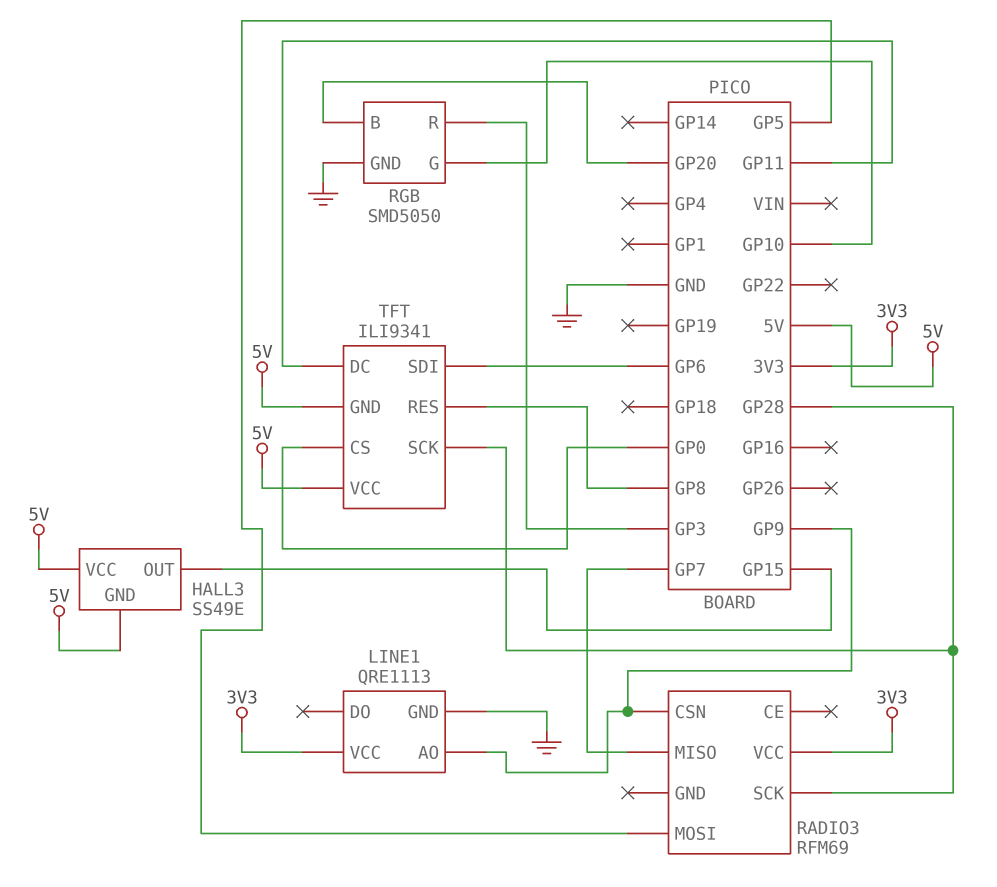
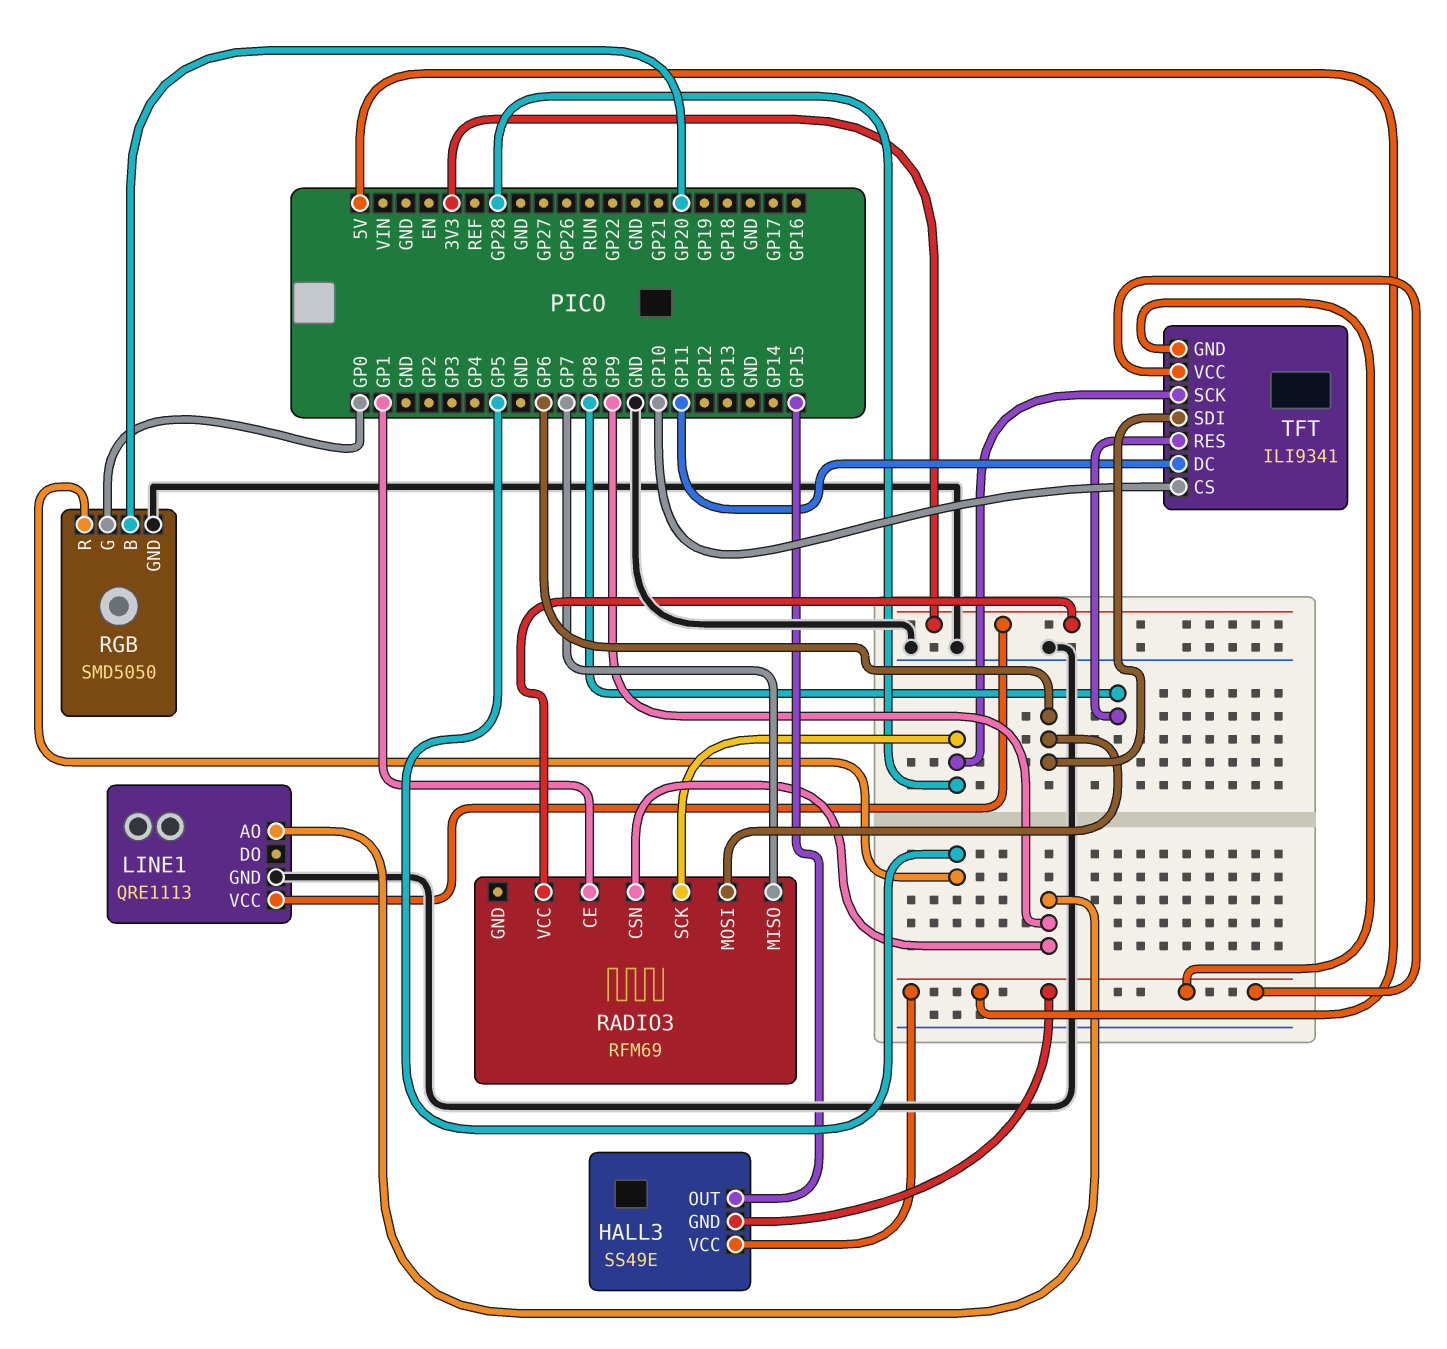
RADIO3 pin CE: none -> GP1
RADIO3 pin MOSI: GP5 -> GP6
RGB pin G: GP10 -> GP0
RGB pin R: GP3 -> GP5
TFT pin CS: GP0 -> GP10

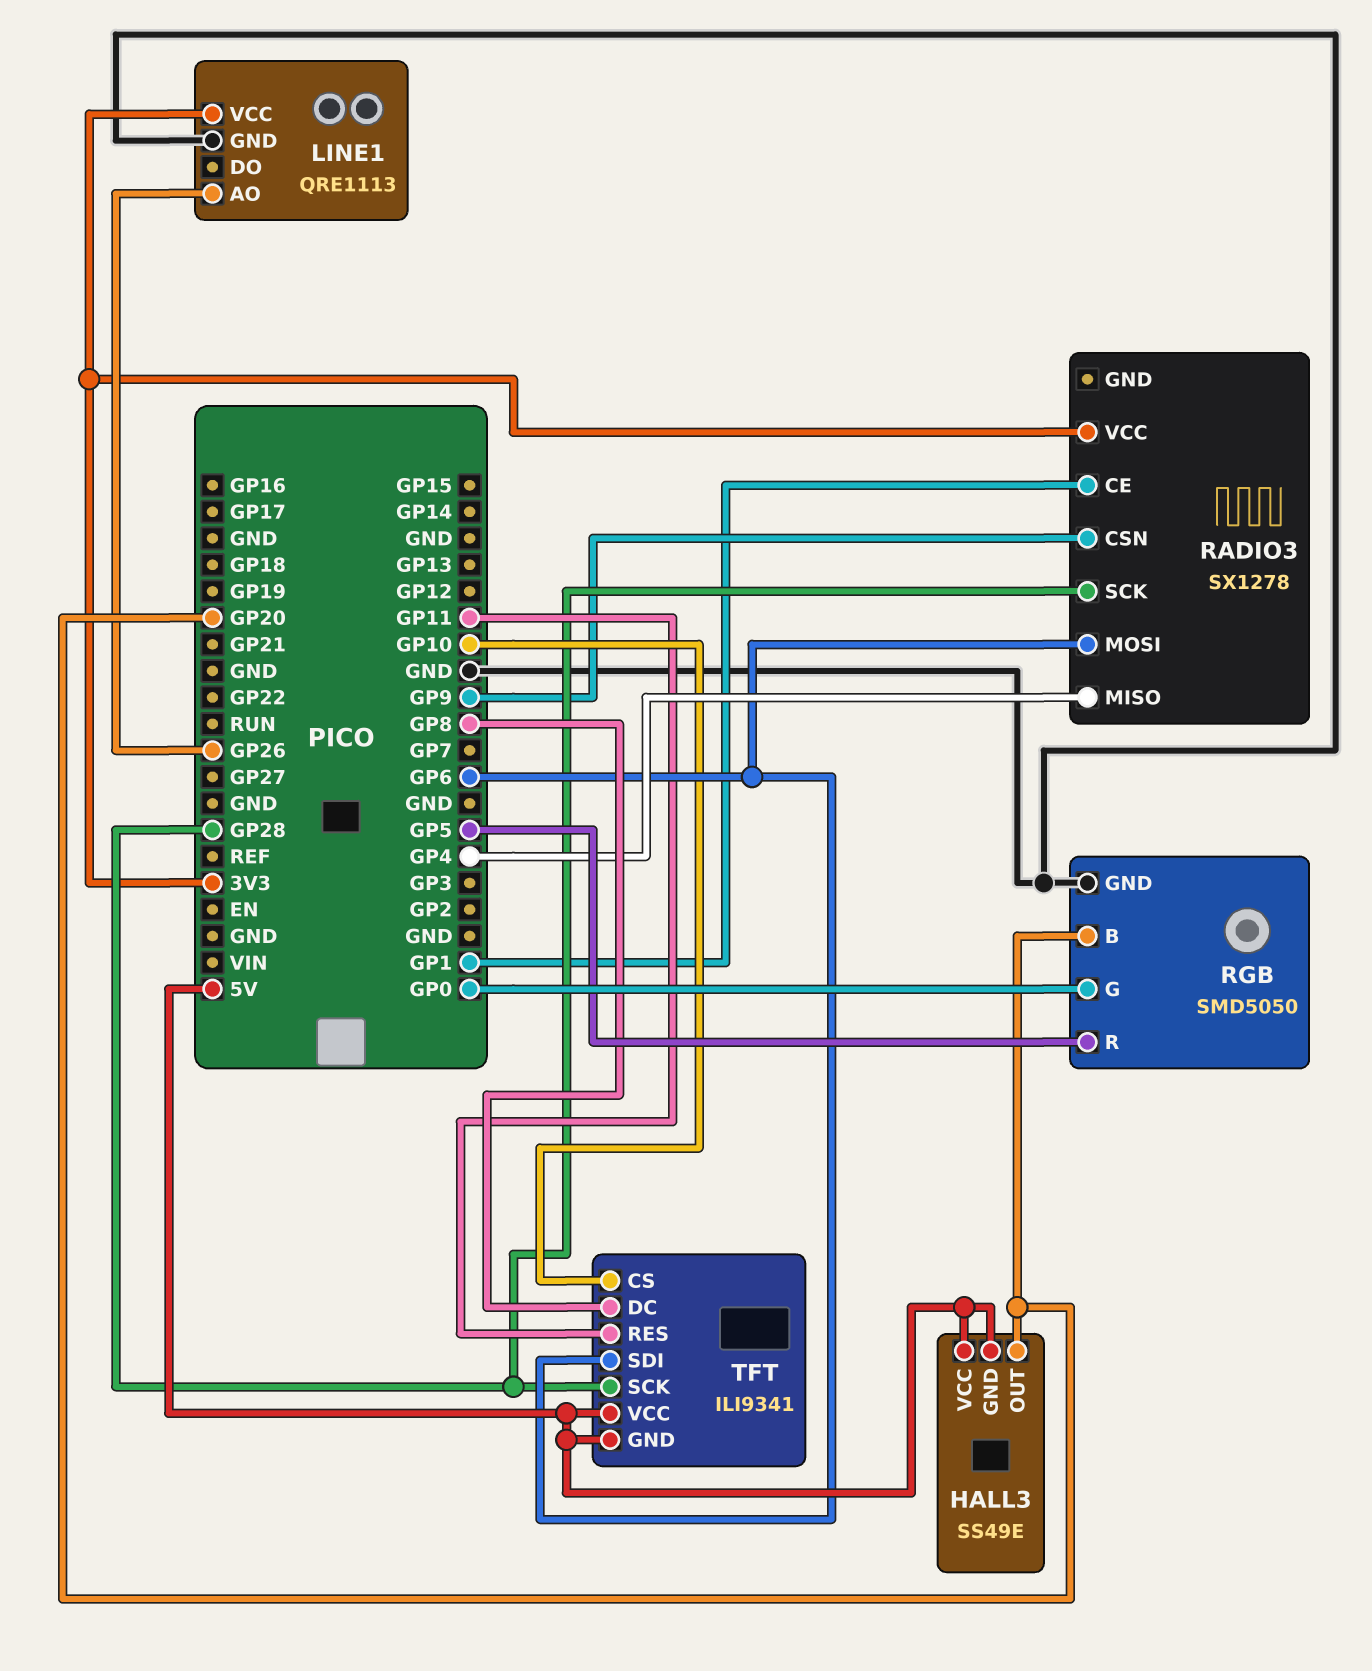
HALL3 pin OUT: GP15 -> GP20
LINE1 pin AO: GP9 -> GP26
RADIO3: RFM69 -> SX1278
RADIO3 pin MISO: GP7 -> GP4
TFT pin DC: GP11 -> GP8
TFT pin RES: GP8 -> GP11

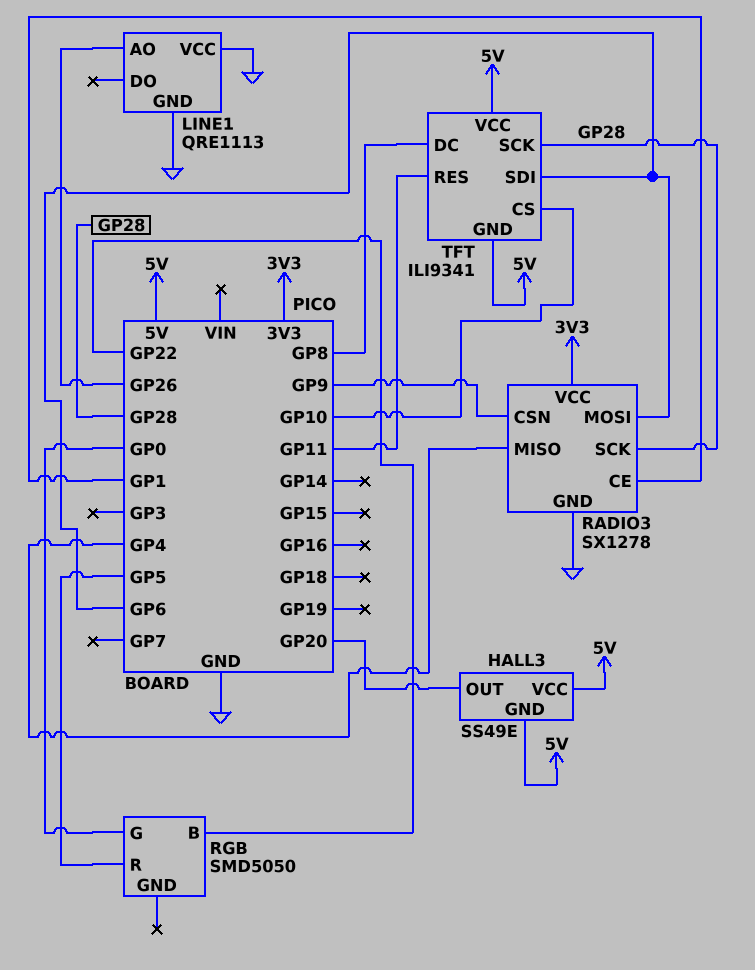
LINE1 pin VCC: 3V3 -> GND
RADIO3 pin GND: none -> GND
RGB pin B: GP20 -> GP22
RGB pin GND: GND -> none

